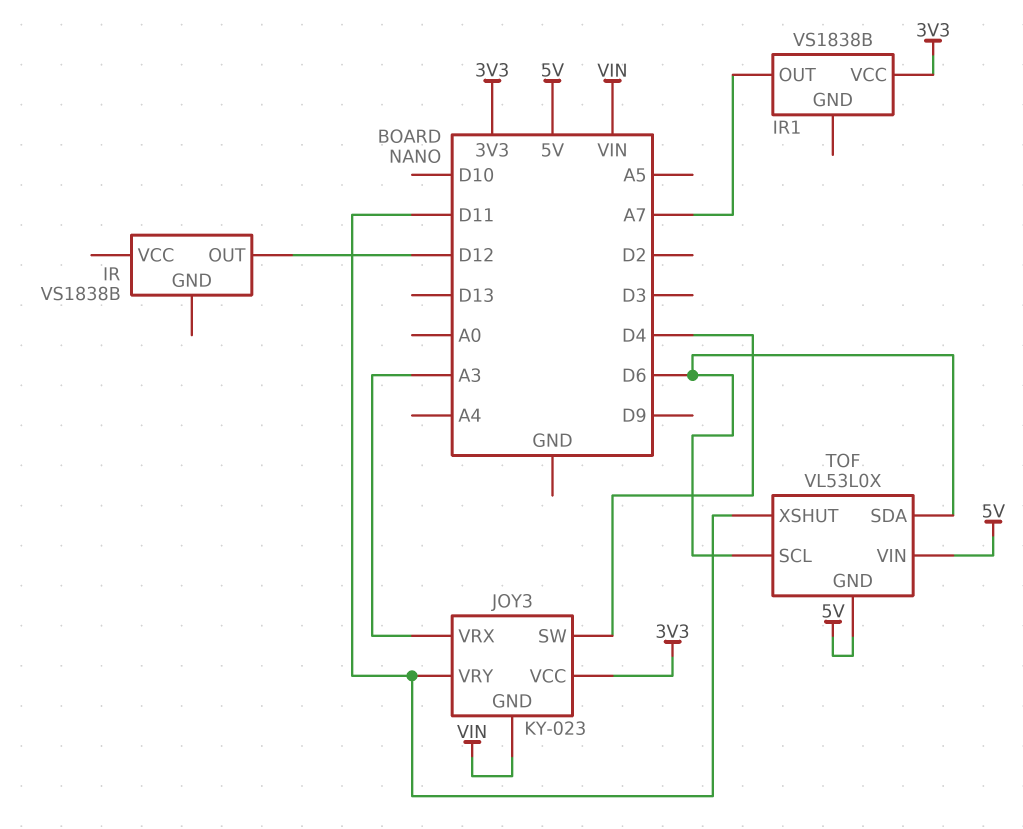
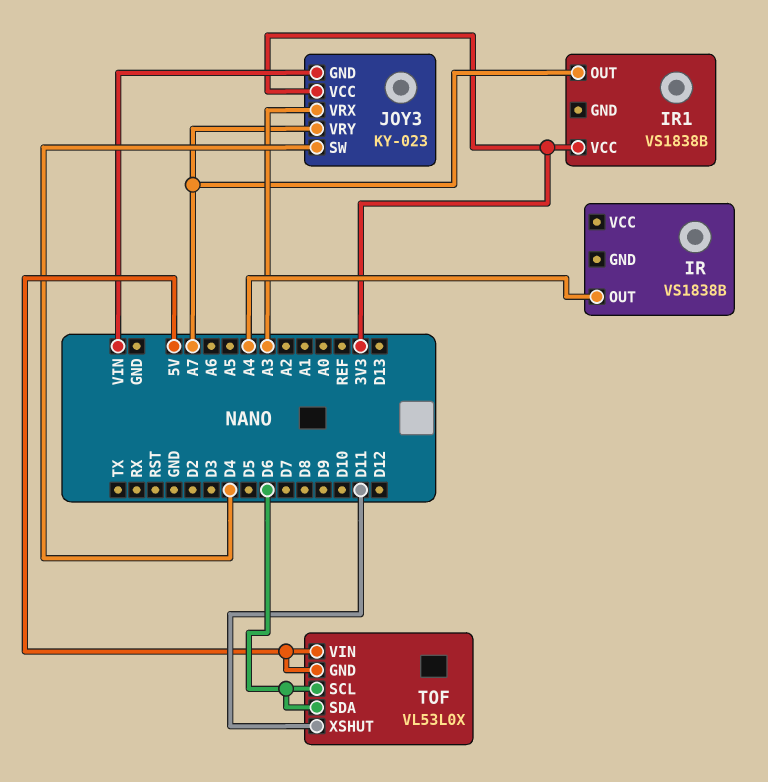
IR pin OUT: D12 -> A4
JOY3 pin VRY: D11 -> A7

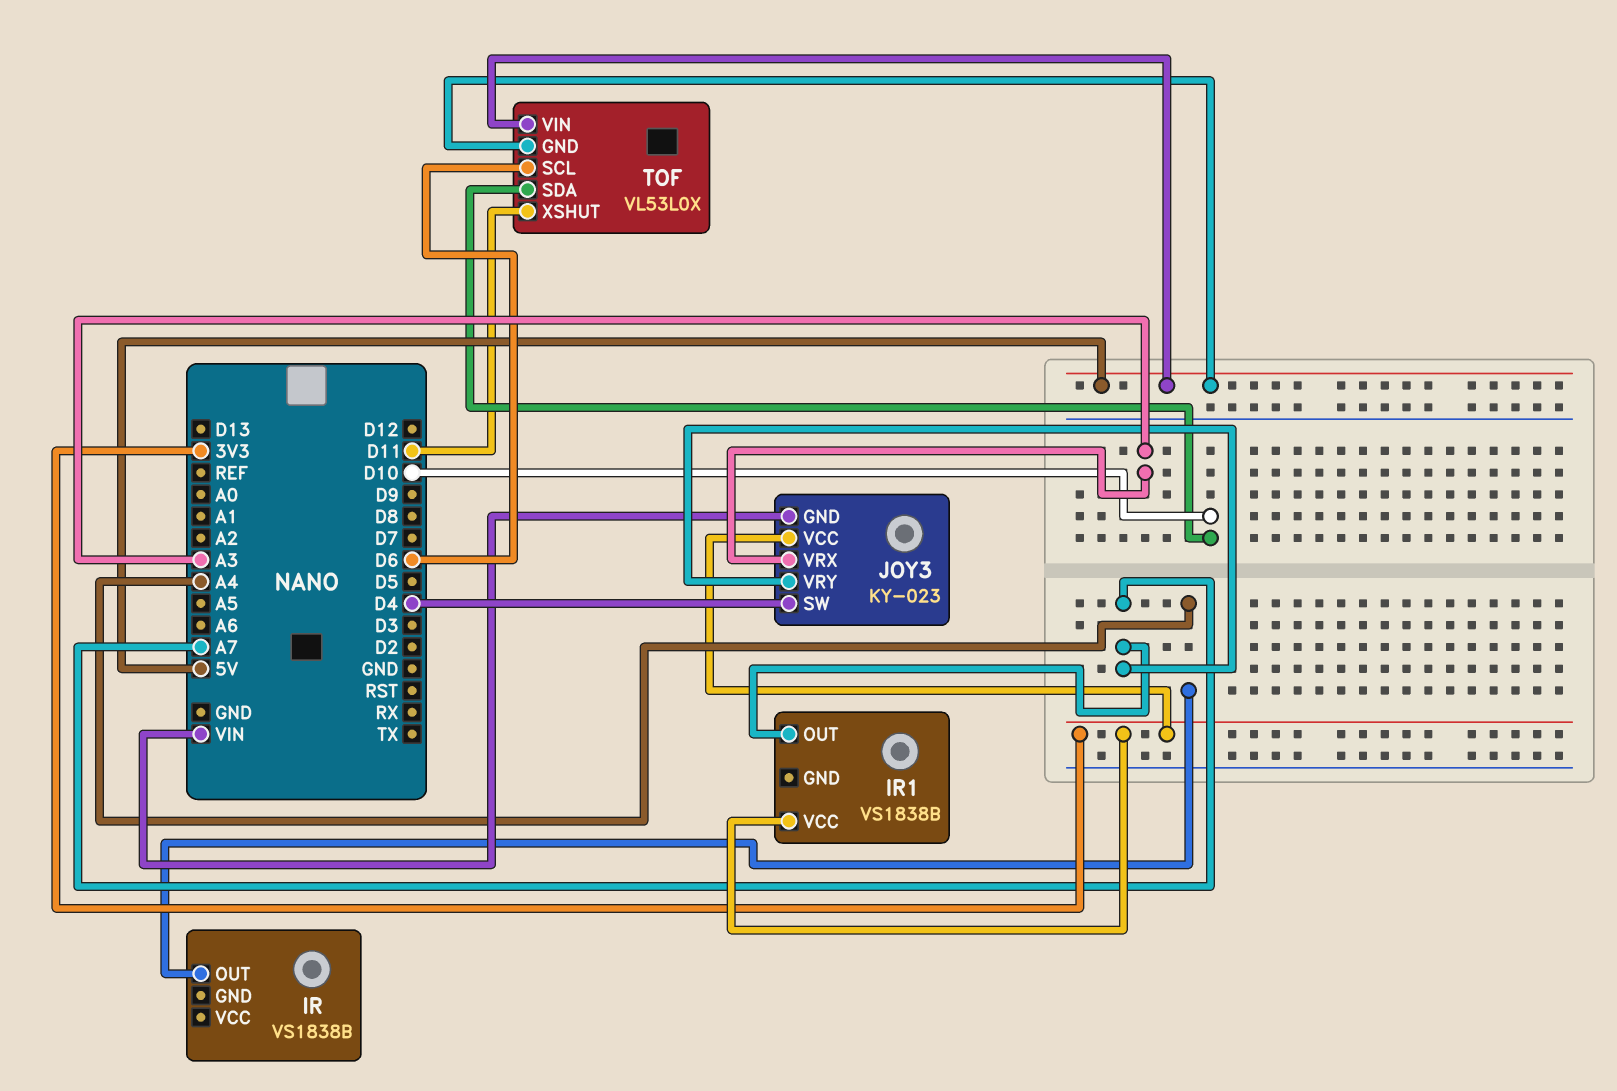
TOF pin SDA: D6 -> D10

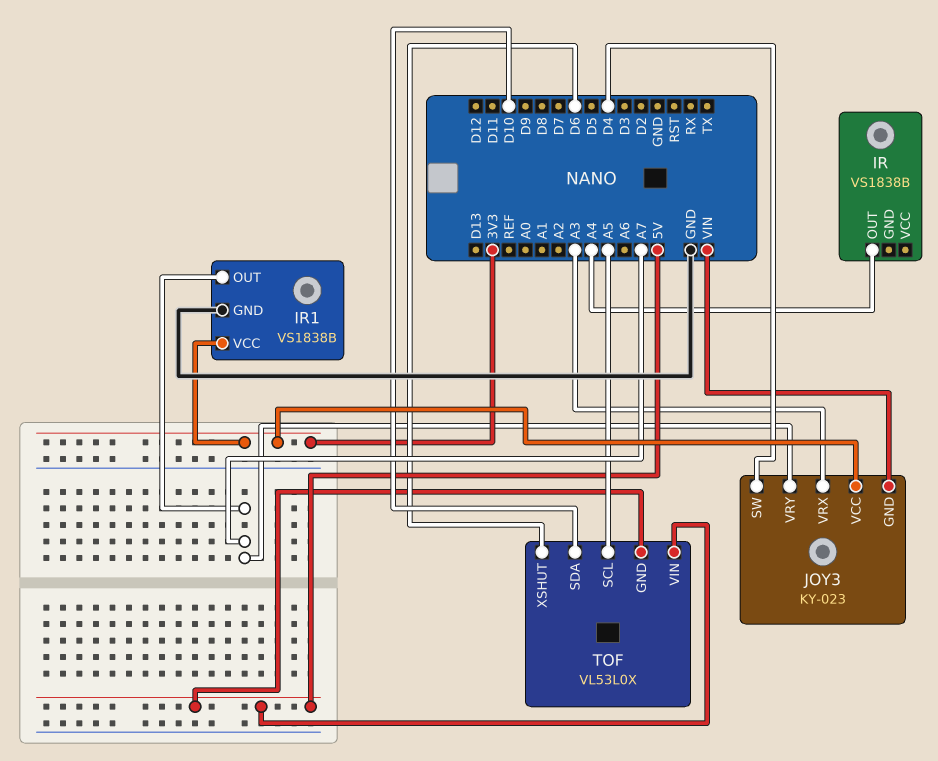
IR1 pin GND: none -> GND
TOF pin SCL: D6 -> A5
TOF pin XSHUT: D11 -> D6

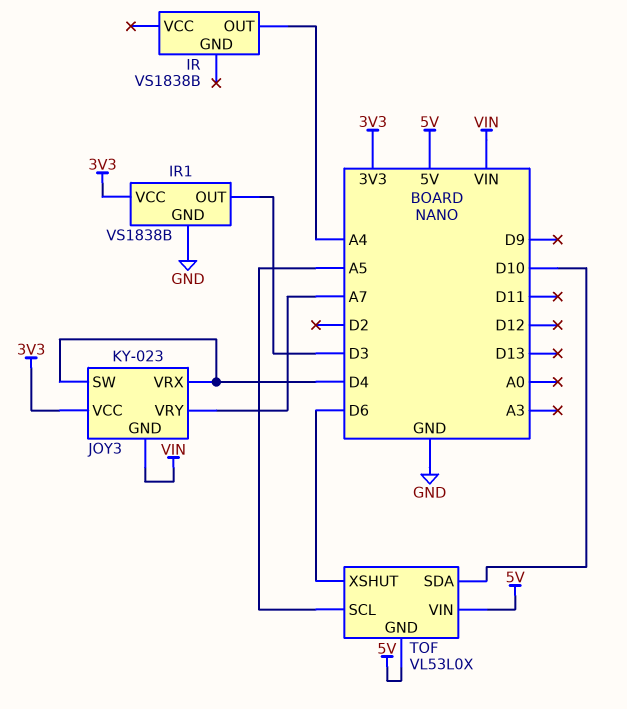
IR1 pin OUT: A7 -> D3
JOY3 pin VRX: A3 -> D4

